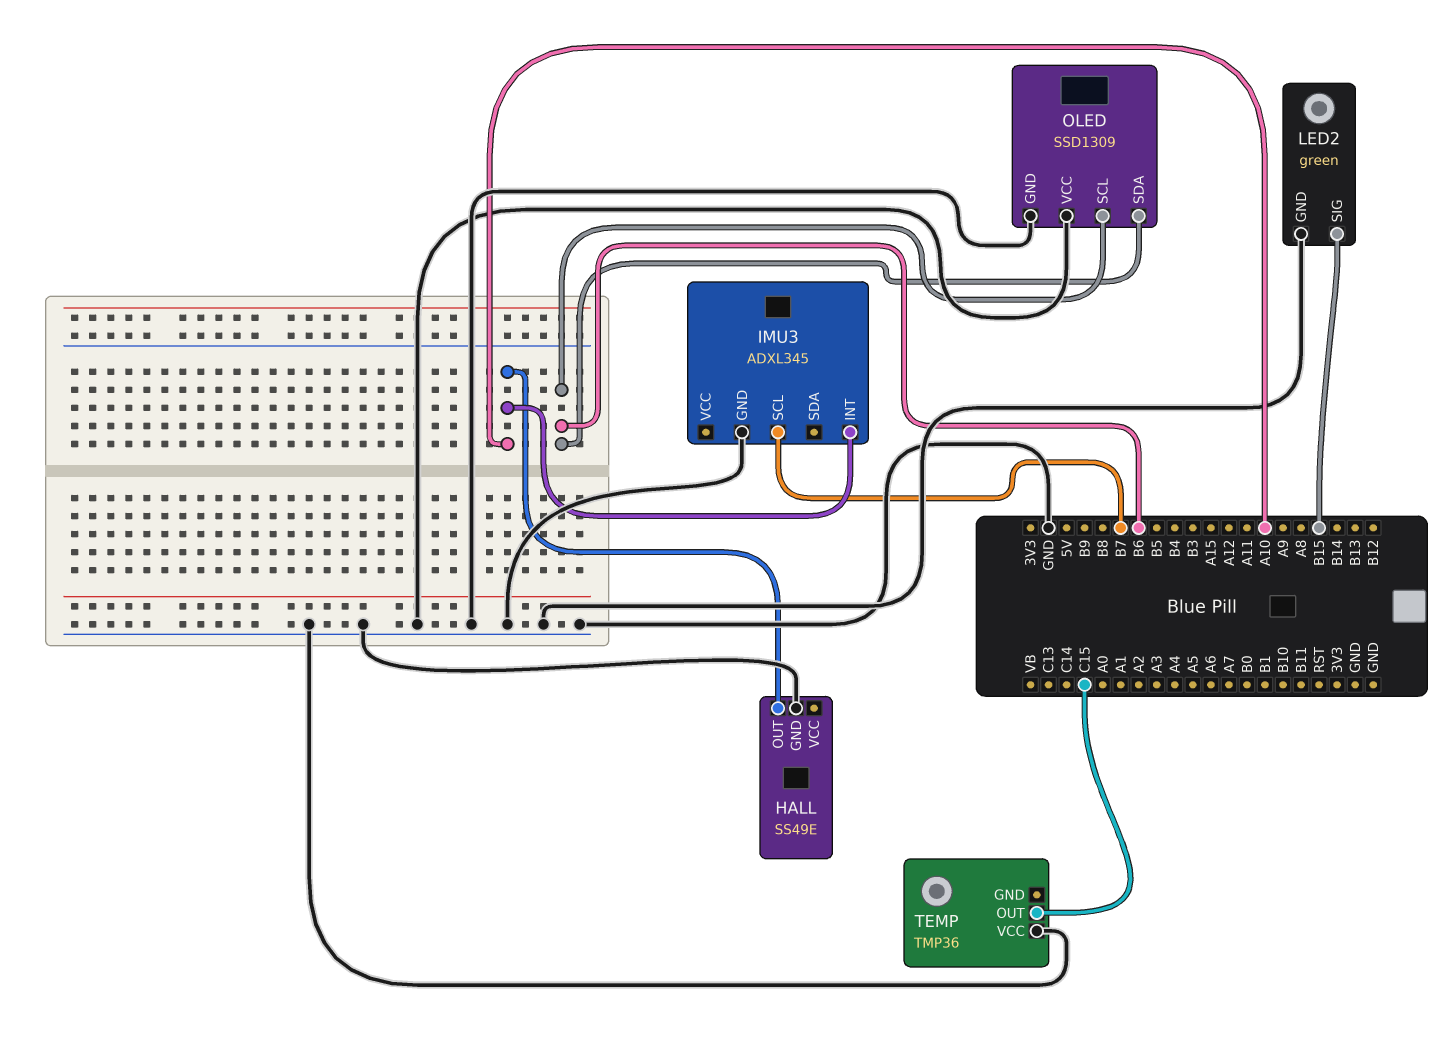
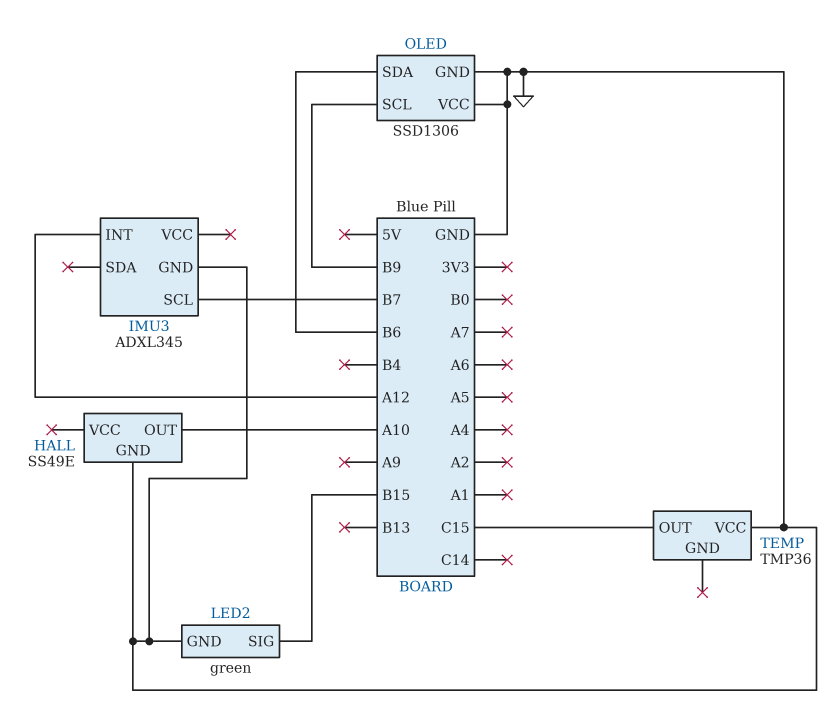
IMU3 pin INT: A10 -> A12
OLED: SSD1309 -> SSD1306
OLED pin SCL: B6 -> B9

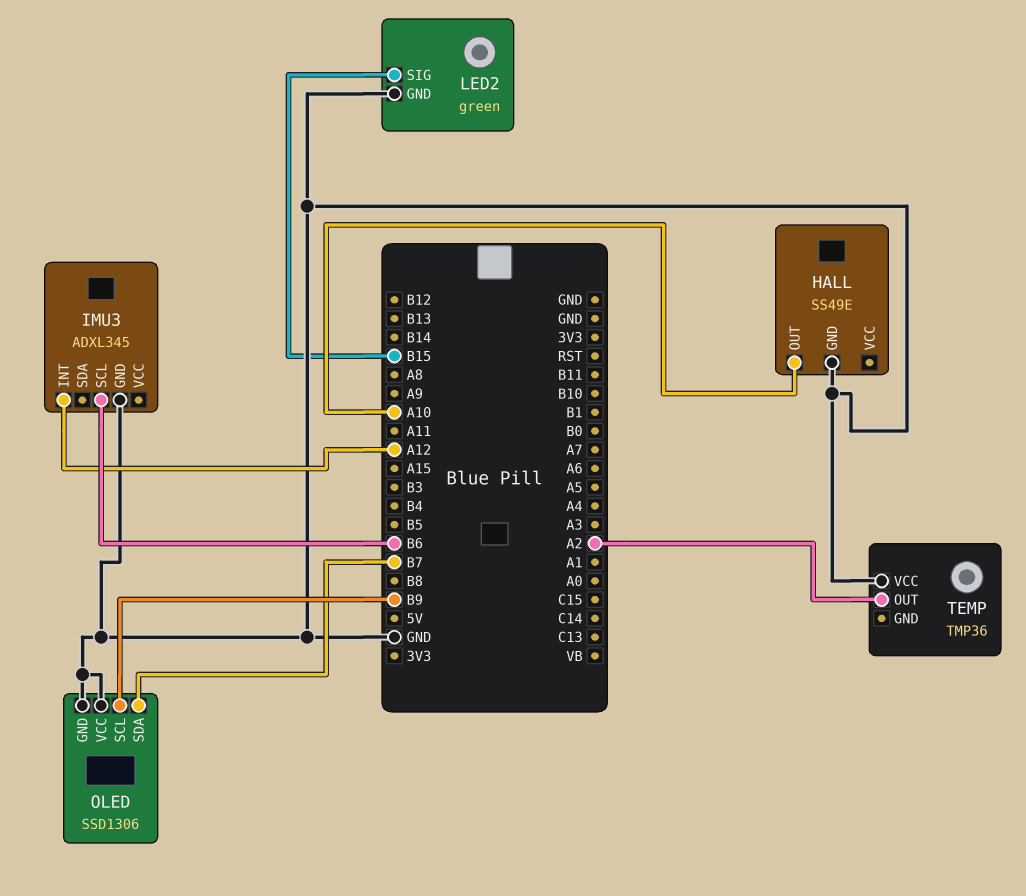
IMU3 pin SCL: B7 -> B6
OLED pin SDA: B6 -> B7
TEMP pin OUT: C15 -> A2

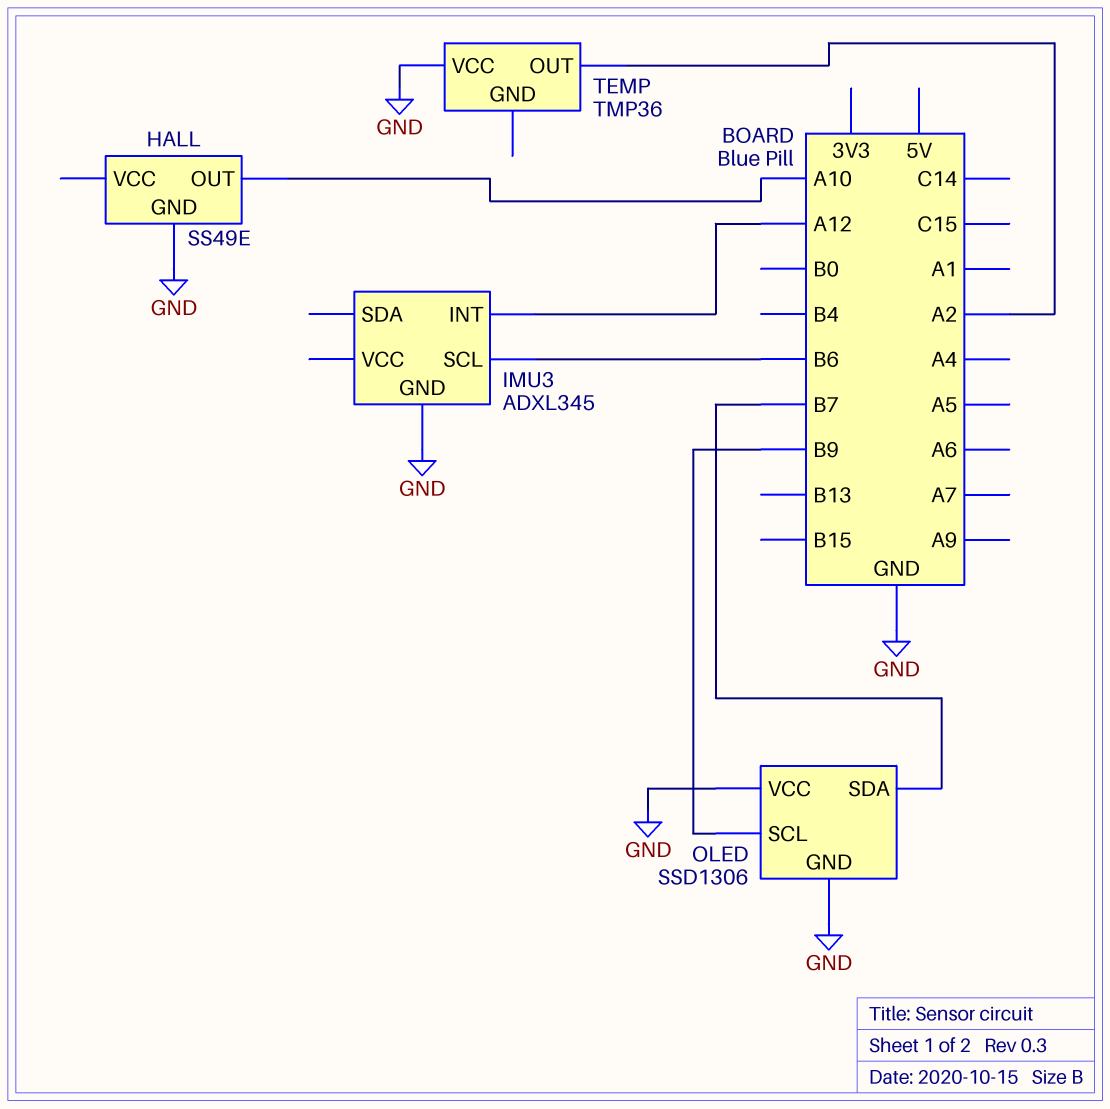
LED2: green -> none
LED2 pin GND: GND -> none
LED2 pin SIG: B15 -> none

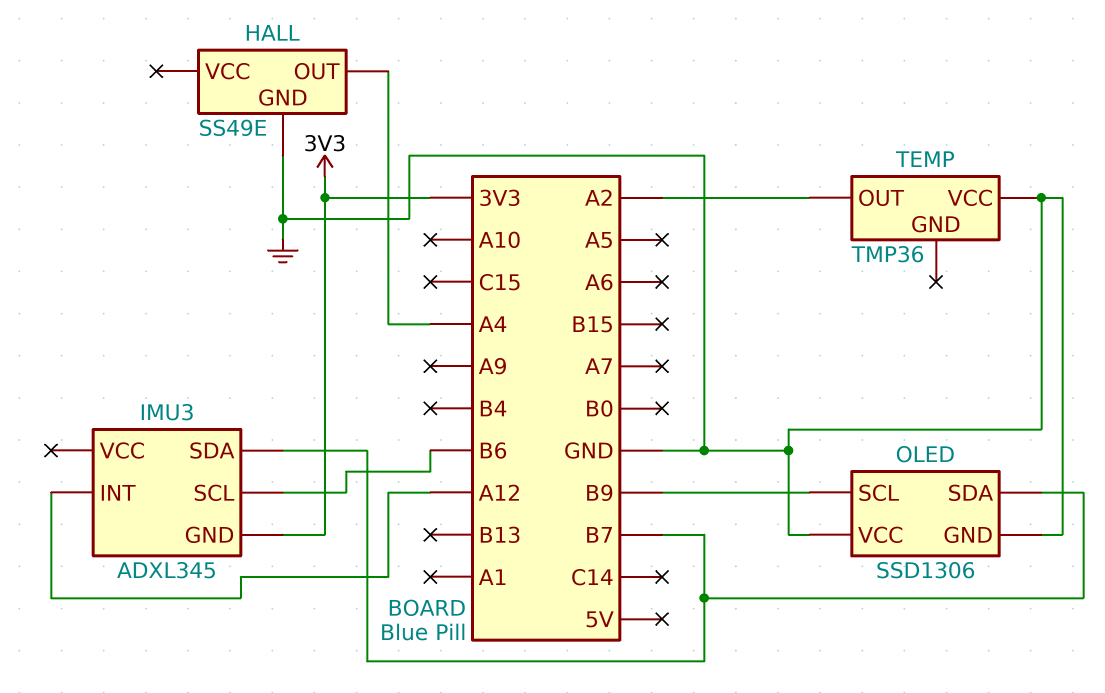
HALL pin OUT: A10 -> A4
IMU3 pin GND: GND -> 3V3
IMU3 pin SDA: none -> B7

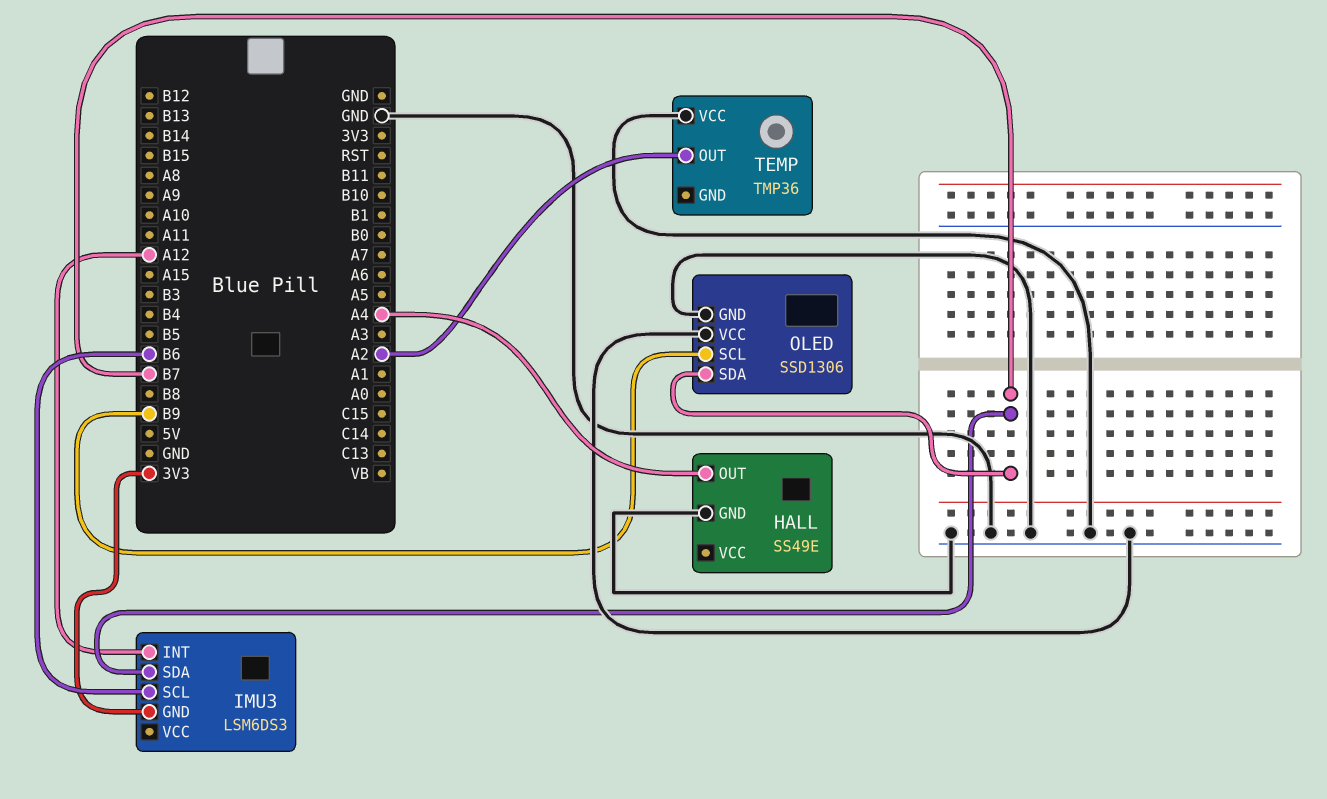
IMU3: ADXL345 -> LSM6DS3

